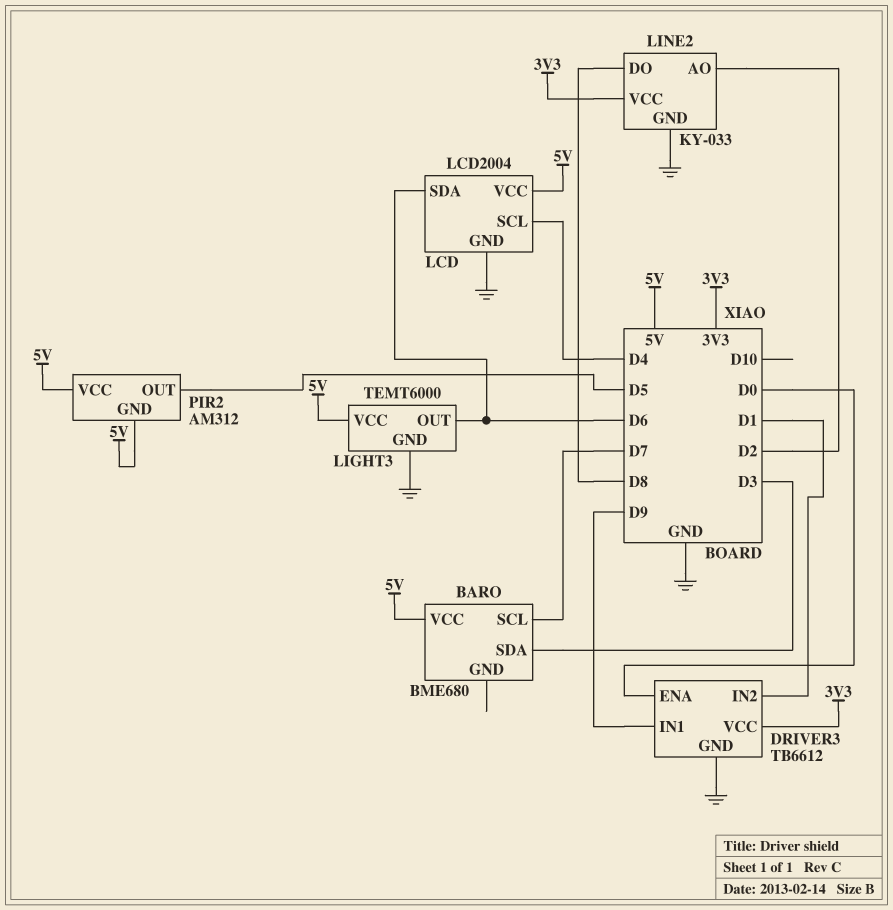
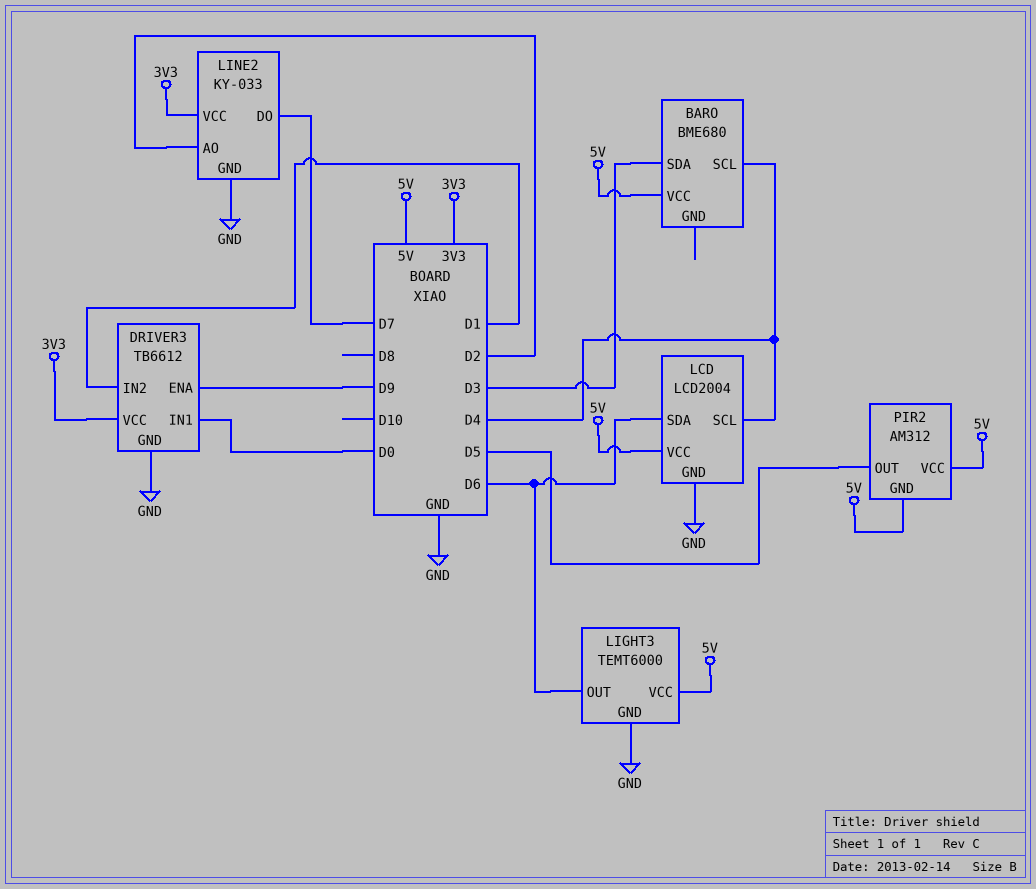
BARO pin SCL: D7 -> D4
DRIVER3 pin ENA: D0 -> D9
DRIVER3 pin IN1: D9 -> D0
LINE2 pin DO: D8 -> D7

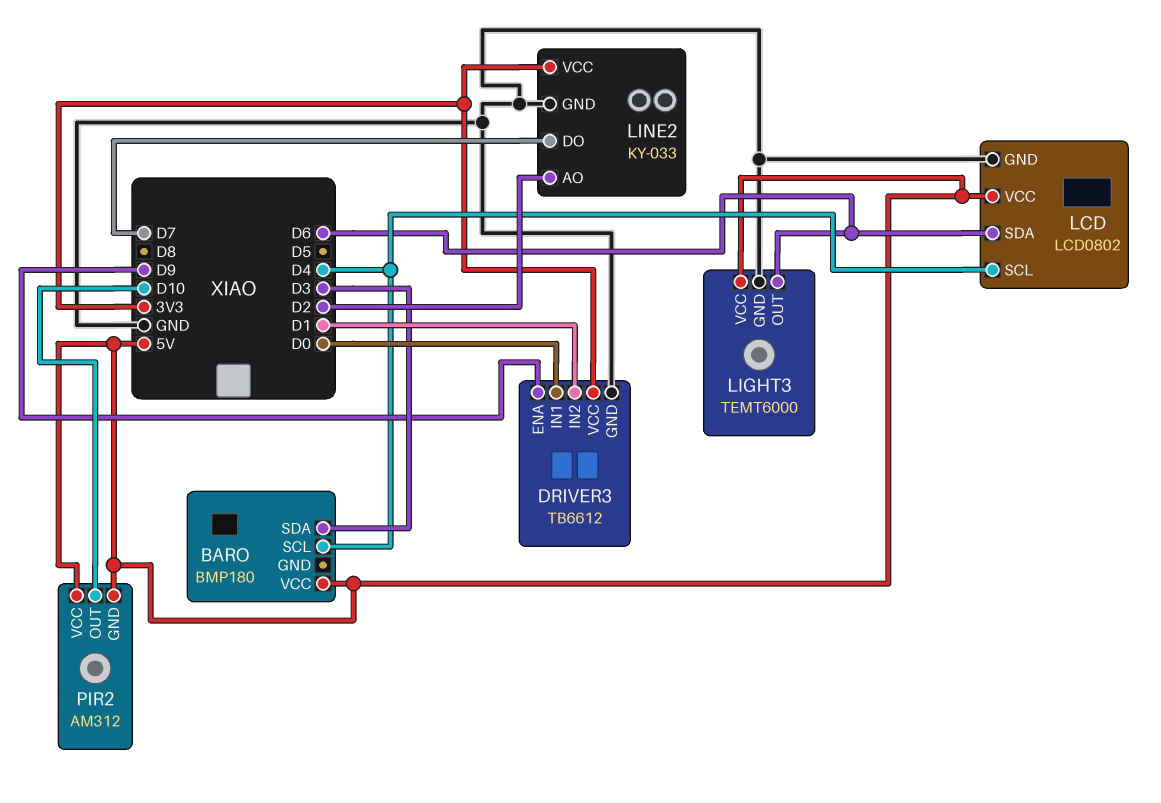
BARO: BME680 -> BMP180
LCD: LCD2004 -> LCD0802
PIR2 pin OUT: D5 -> D10

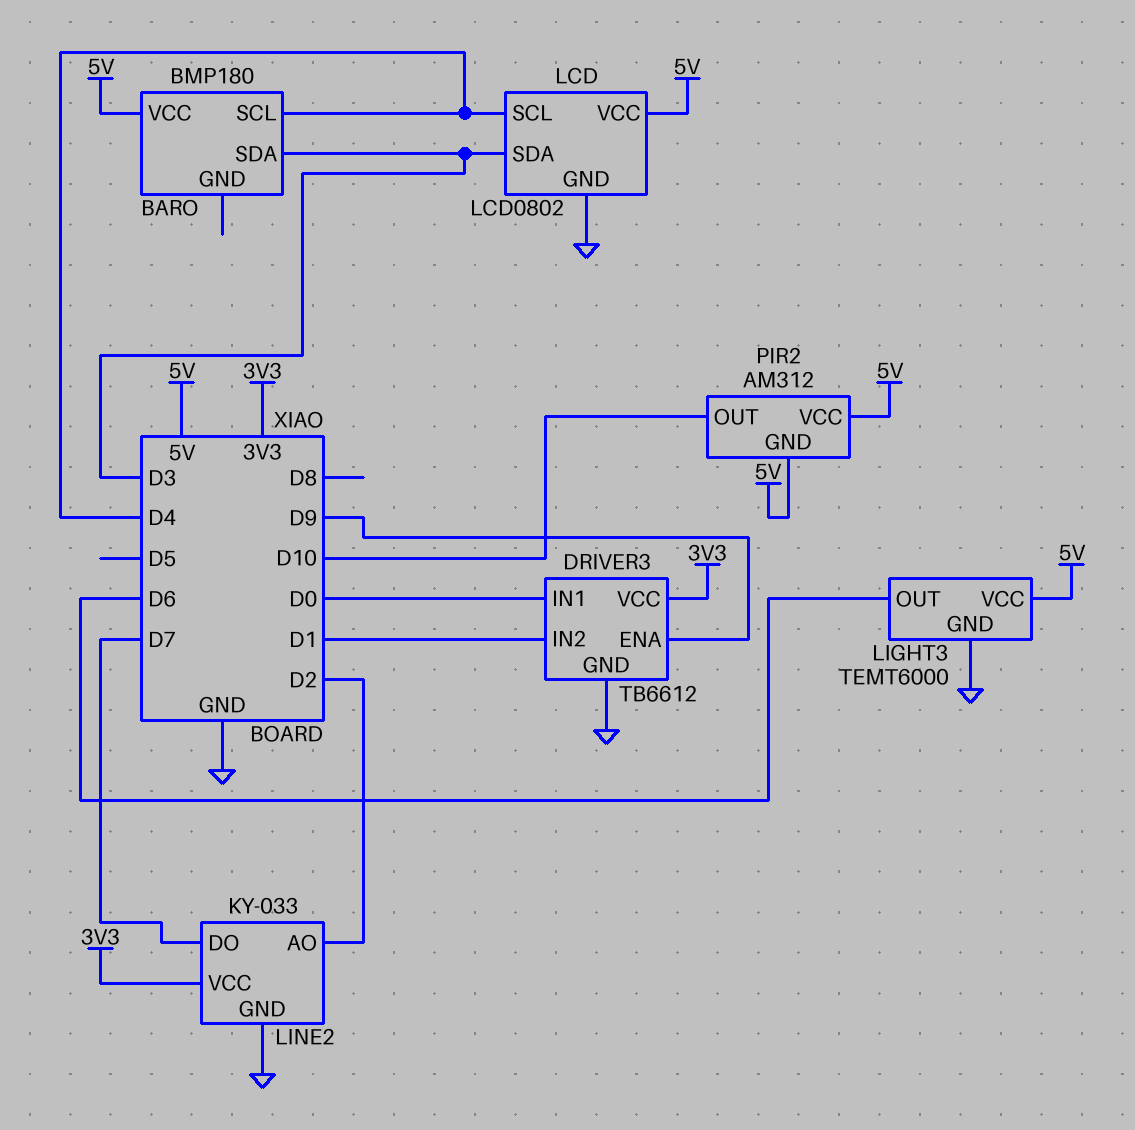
LCD pin SDA: D6 -> D3

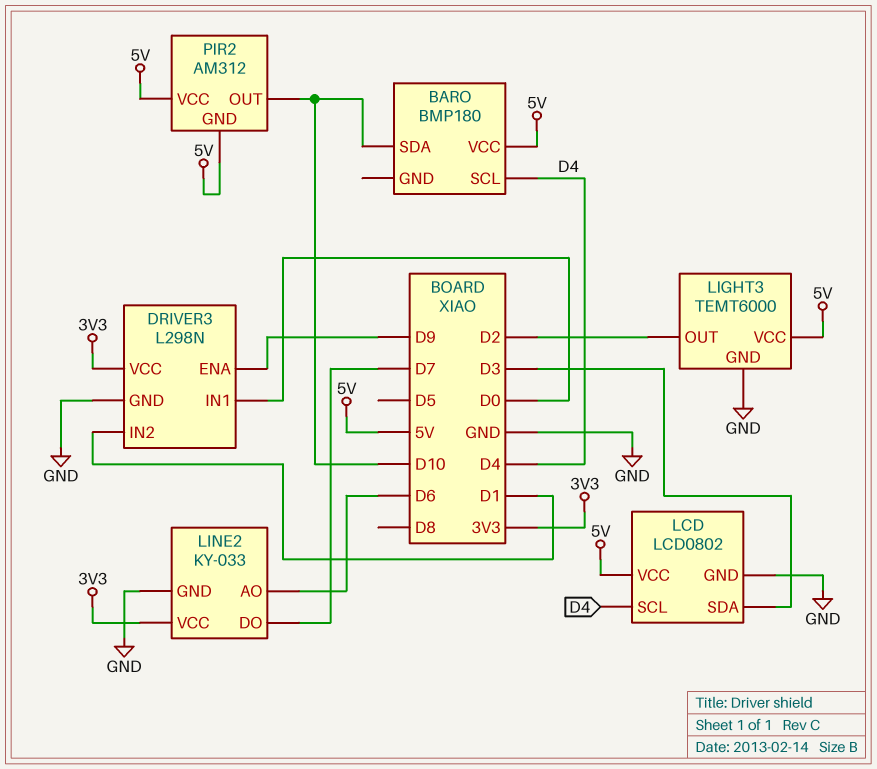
BARO pin SDA: D3 -> D10
DRIVER3: TB6612 -> L298N
LIGHT3 pin OUT: D6 -> D2
LINE2 pin AO: D2 -> D6

